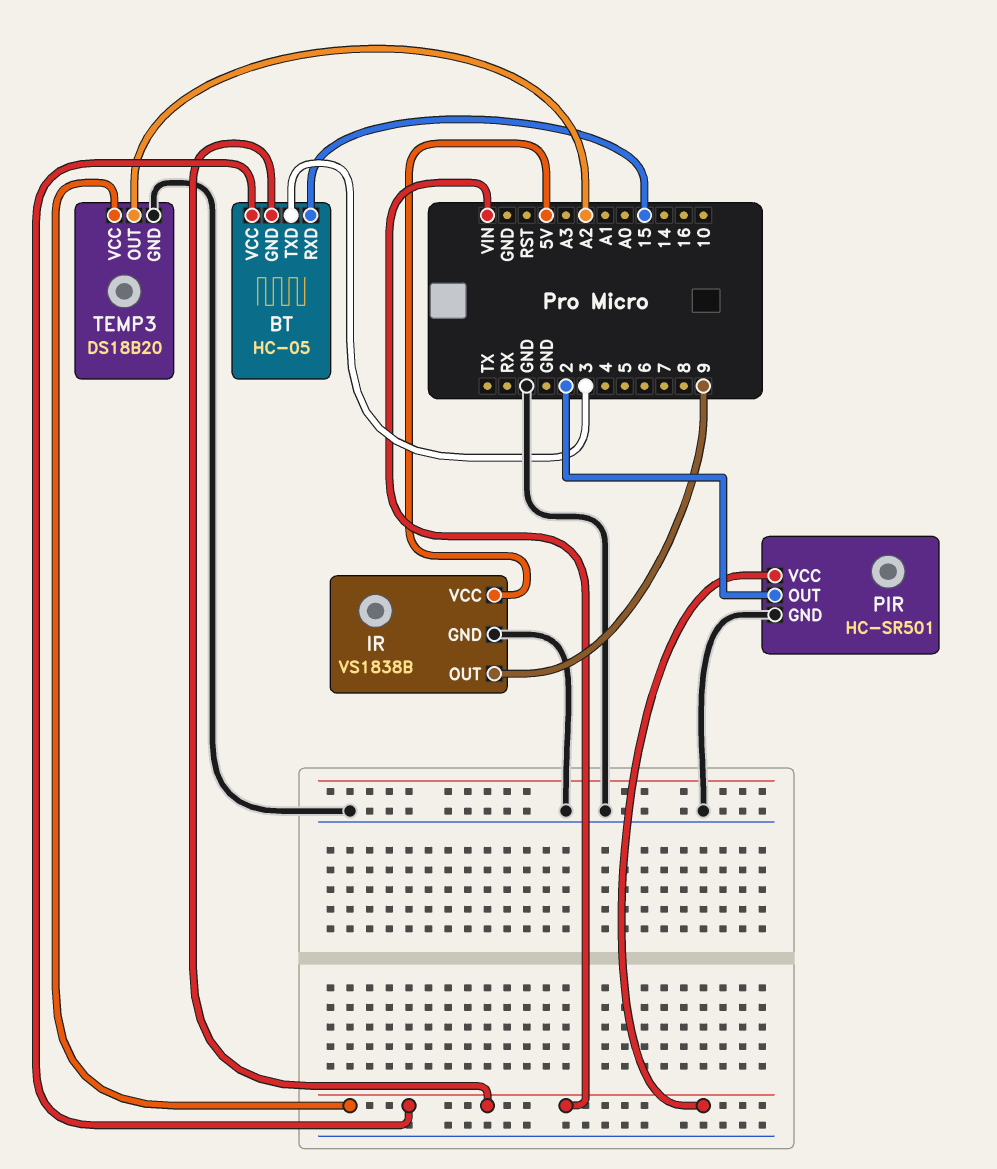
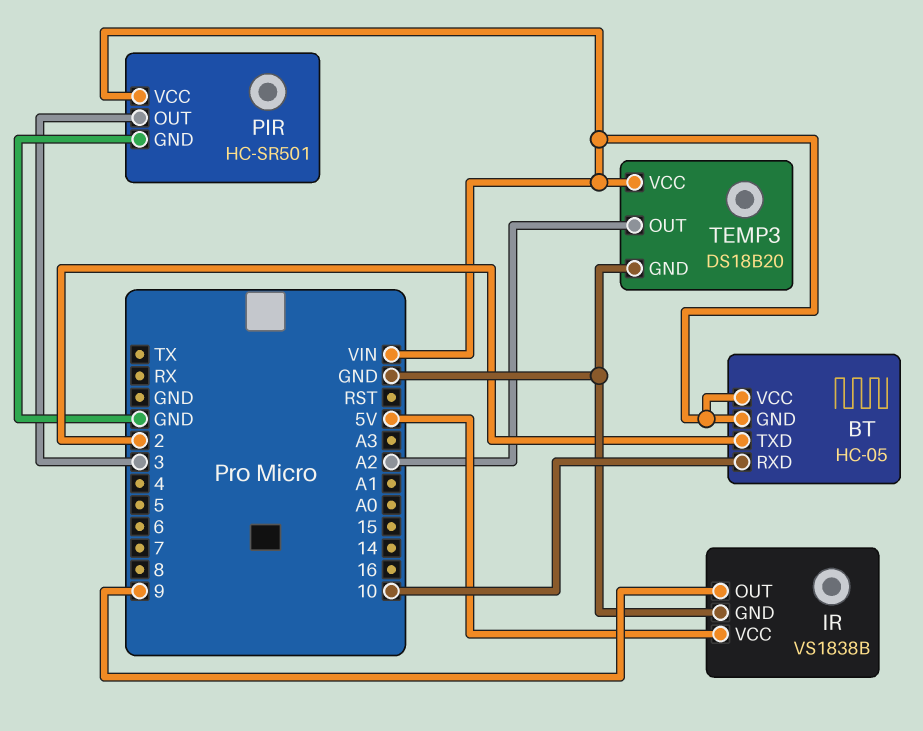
BT pin RXD: 15 -> 10
BT pin TXD: 3 -> 2
PIR pin OUT: 2 -> 3

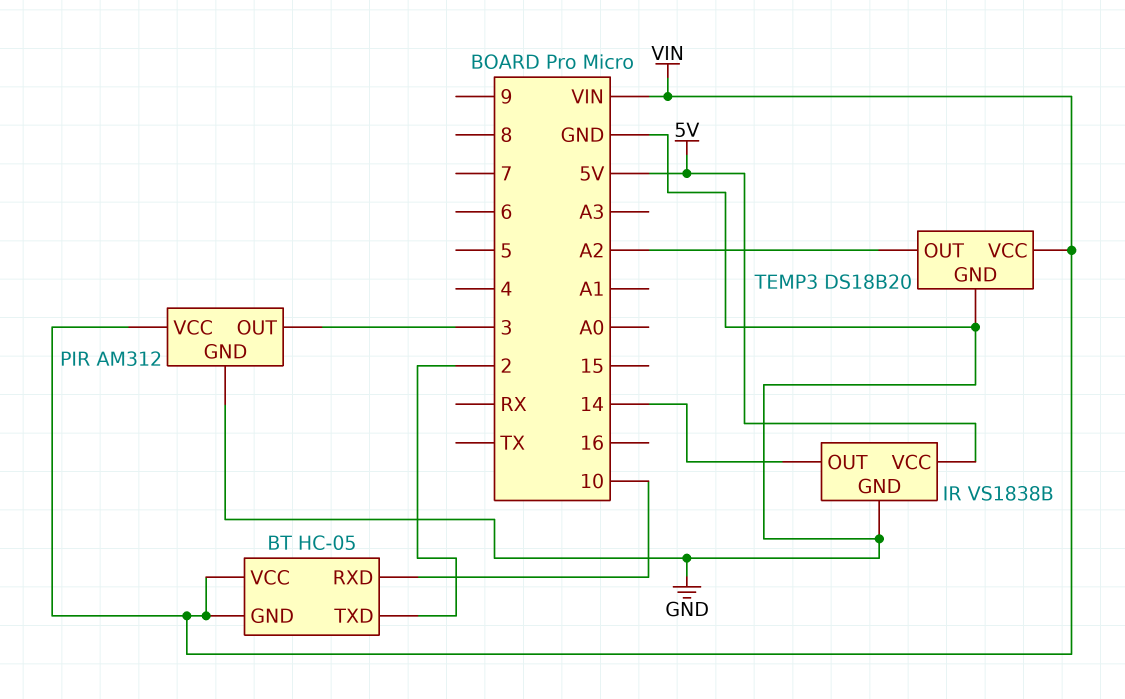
IR pin OUT: 9 -> 14
PIR: HC-SR501 -> AM312

